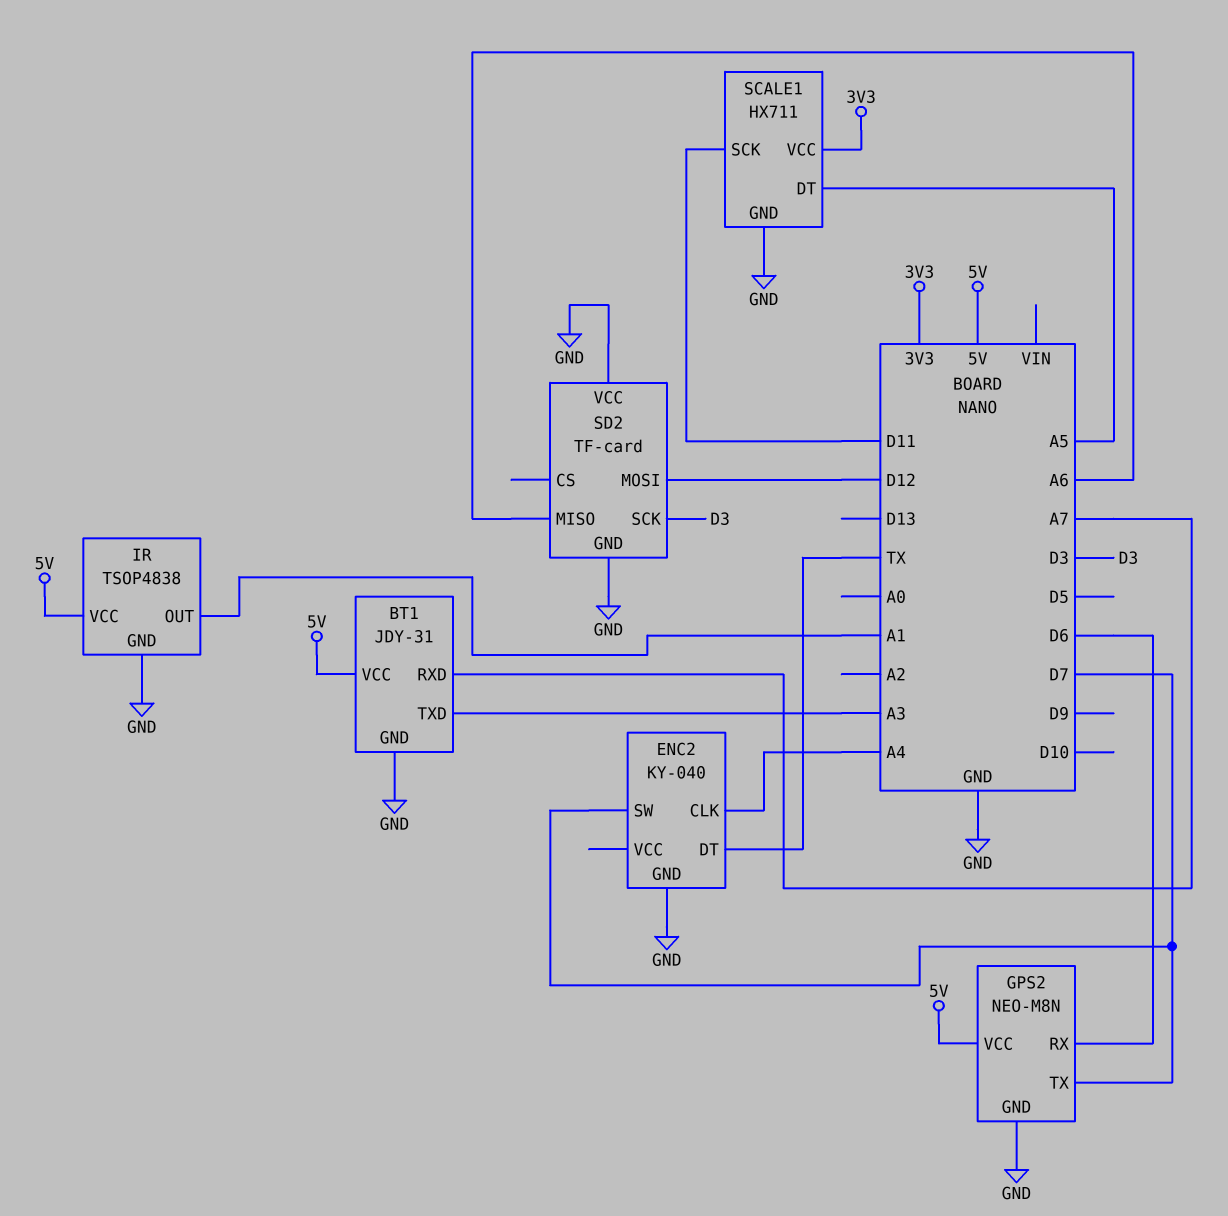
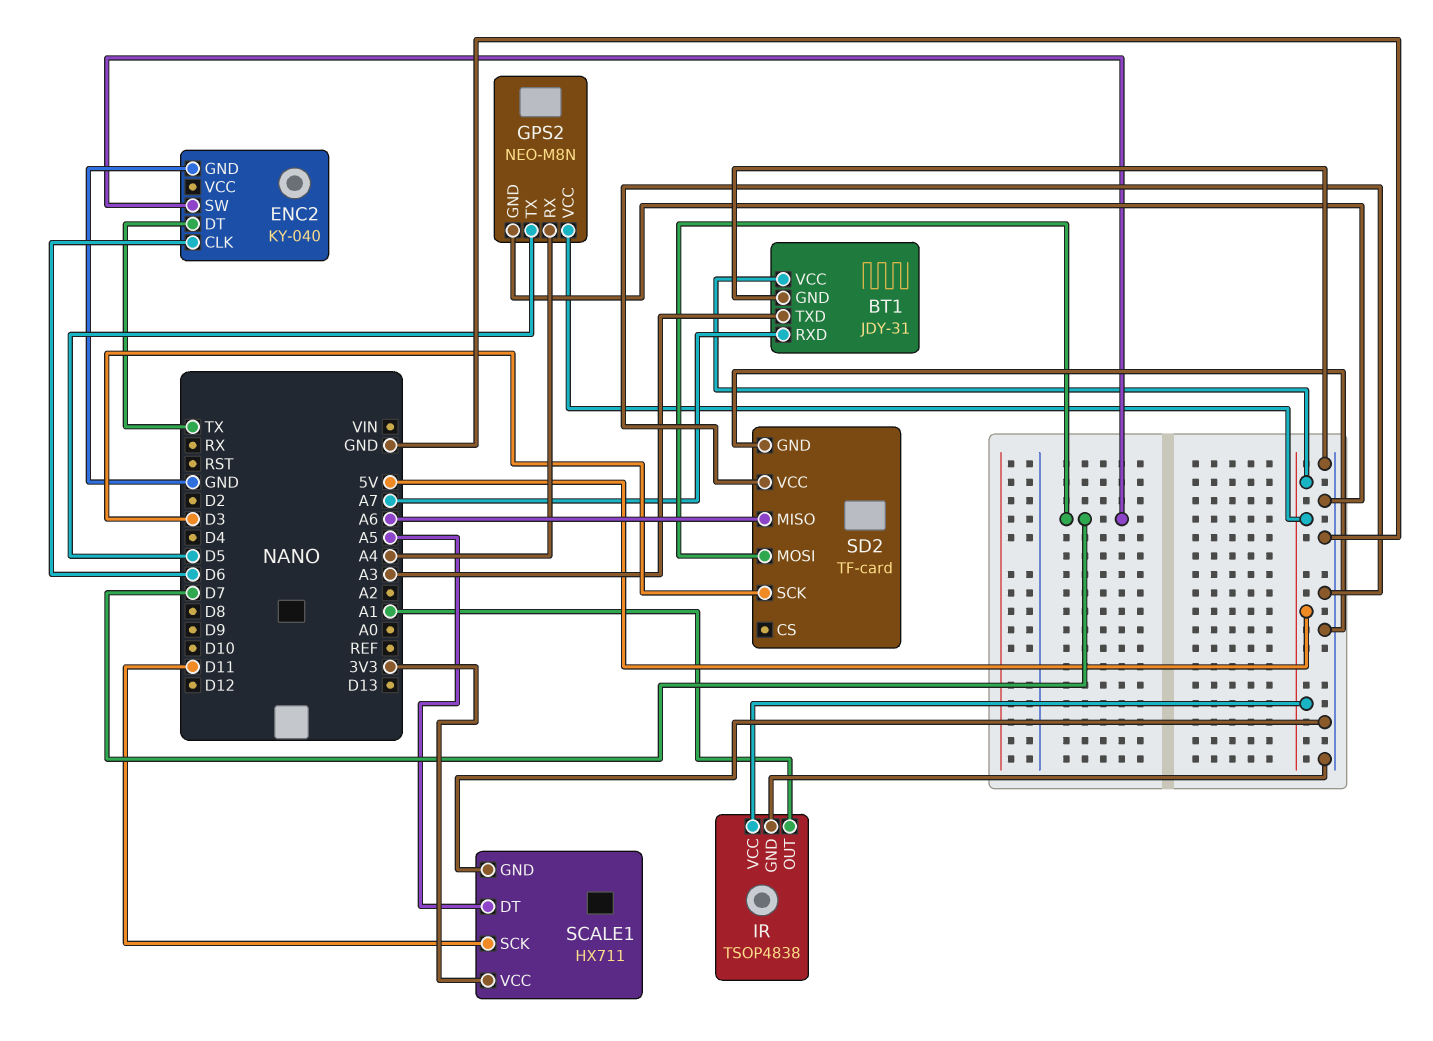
ENC2 pin CLK: A4 -> D6
GPS2 pin RX: D6 -> A4
GPS2 pin TX: D7 -> D5
SD2 pin MOSI: D12 -> D7

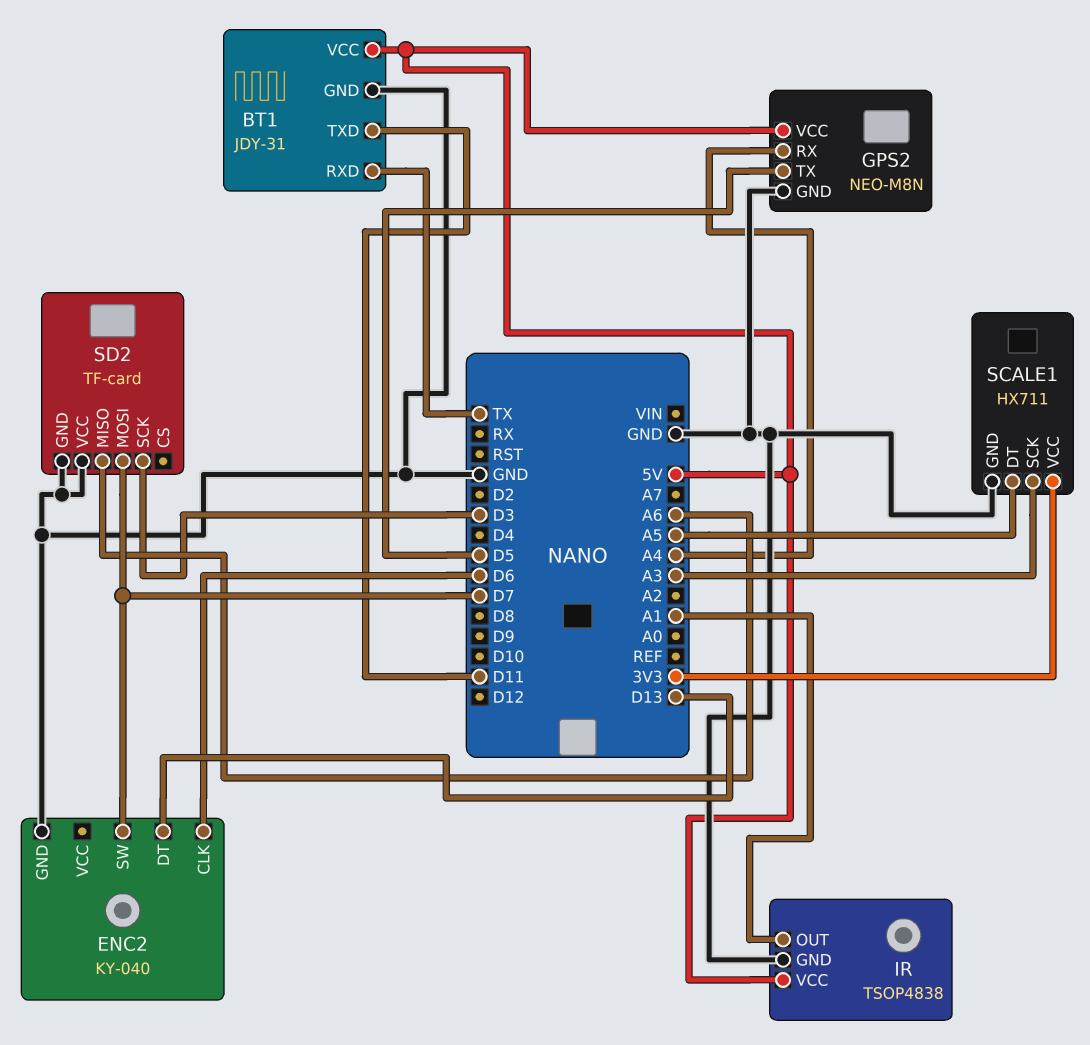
BT1 pin RXD: A7 -> TX
BT1 pin TXD: A3 -> D11
ENC2 pin DT: TX -> D13
SCALE1 pin SCK: D11 -> A3

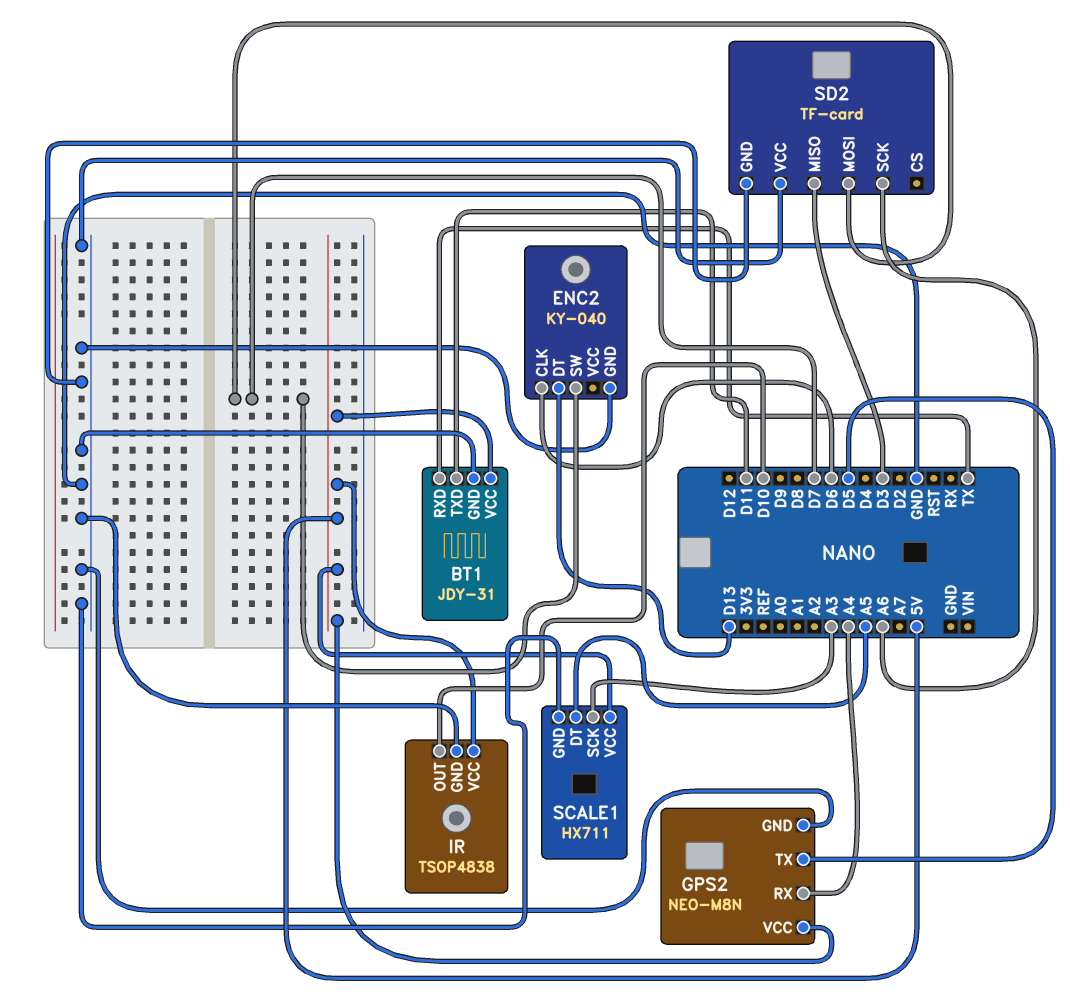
IR pin OUT: A1 -> D10
SCALE1 pin VCC: 3V3 -> 5V
SD2 pin MISO: A6 -> D3
SD2 pin SCK: D3 -> A6

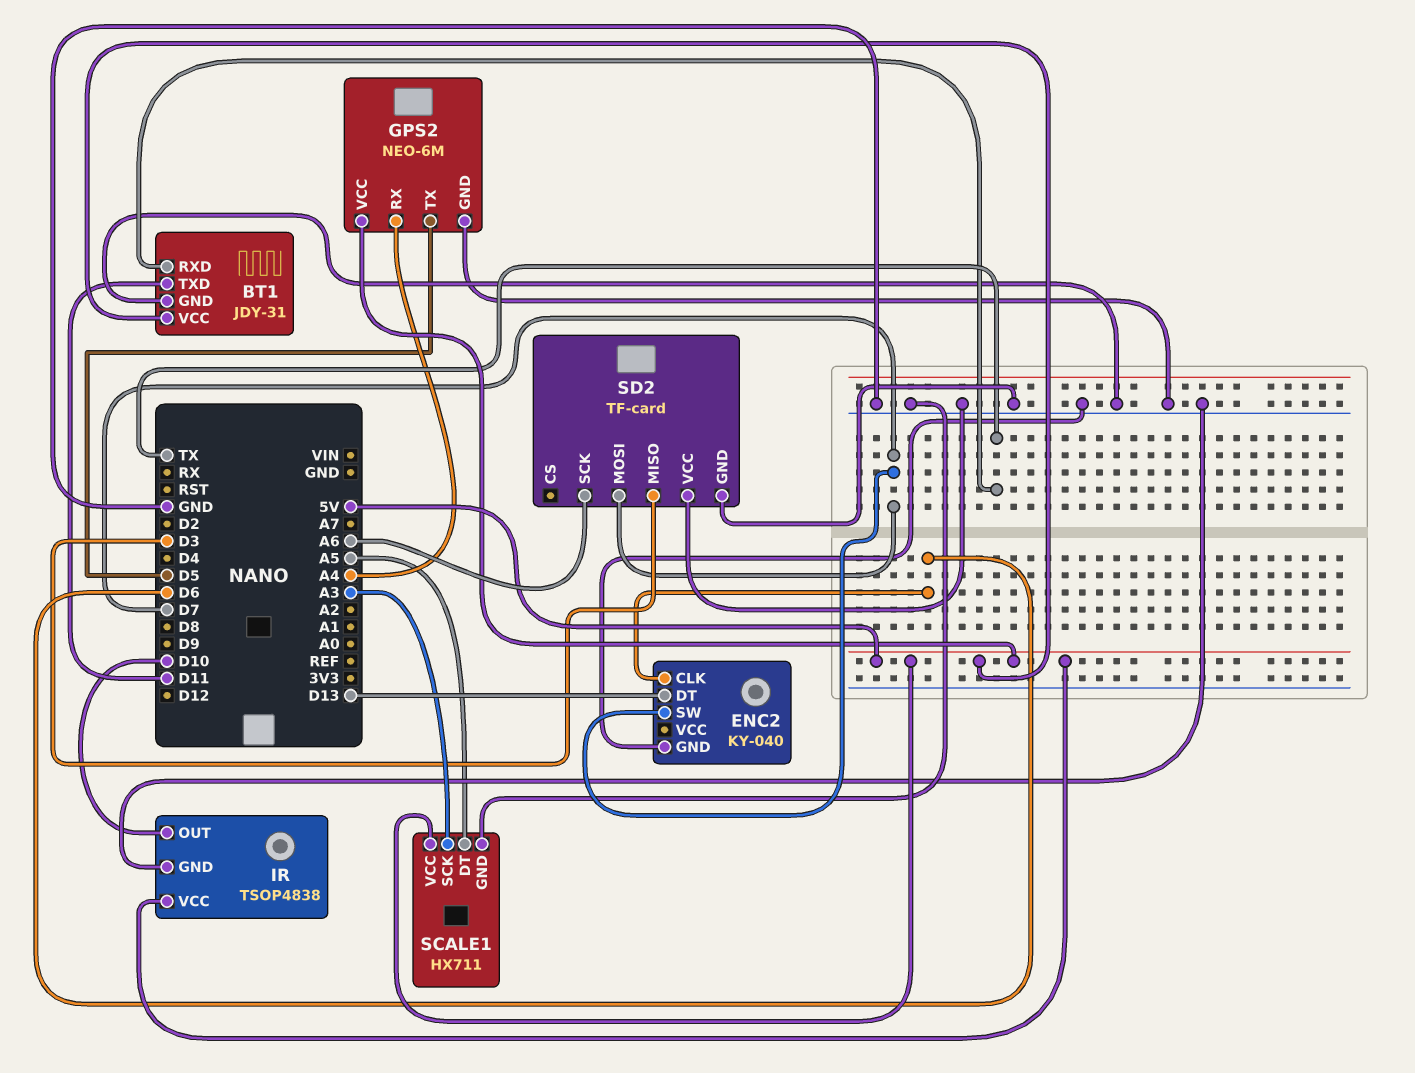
GPS2: NEO-M8N -> NEO-6M

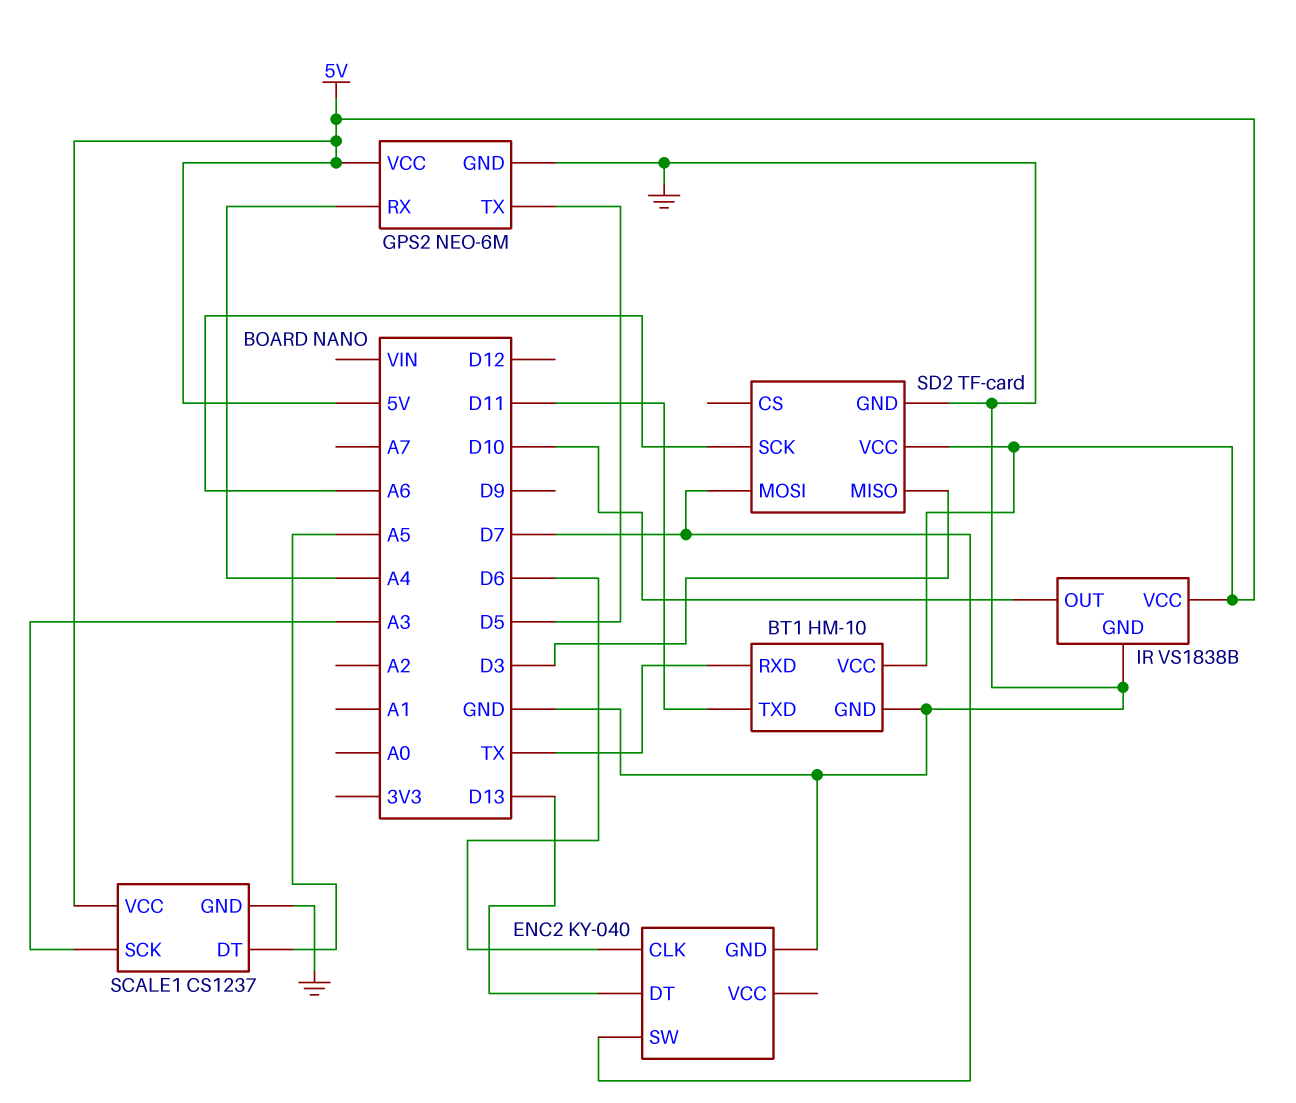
BT1: JDY-31 -> HM-10
IR: TSOP4838 -> VS1838B
SCALE1: HX711 -> CS1237
SD2 pin VCC: GND -> 5V

